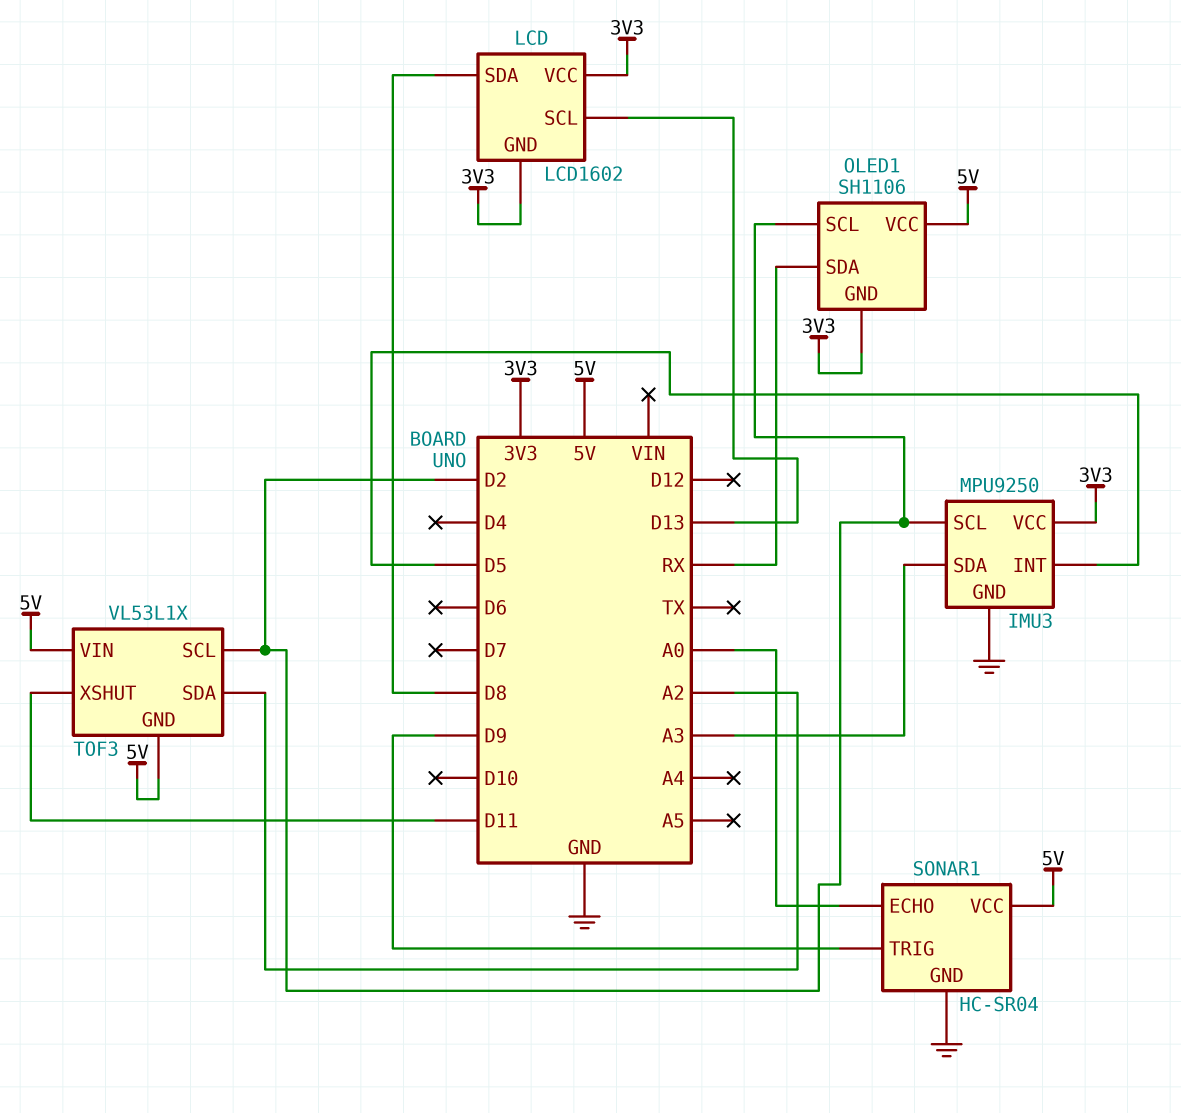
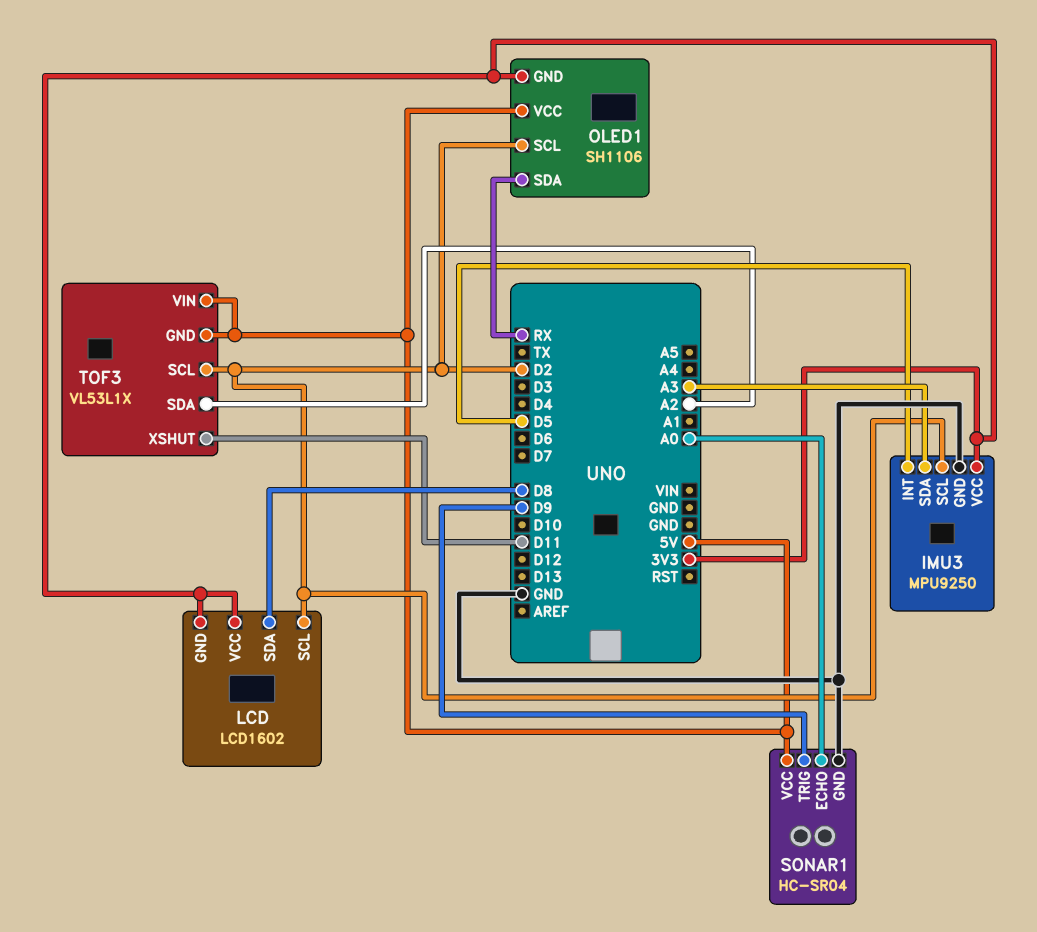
LCD pin SCL: D13 -> D2

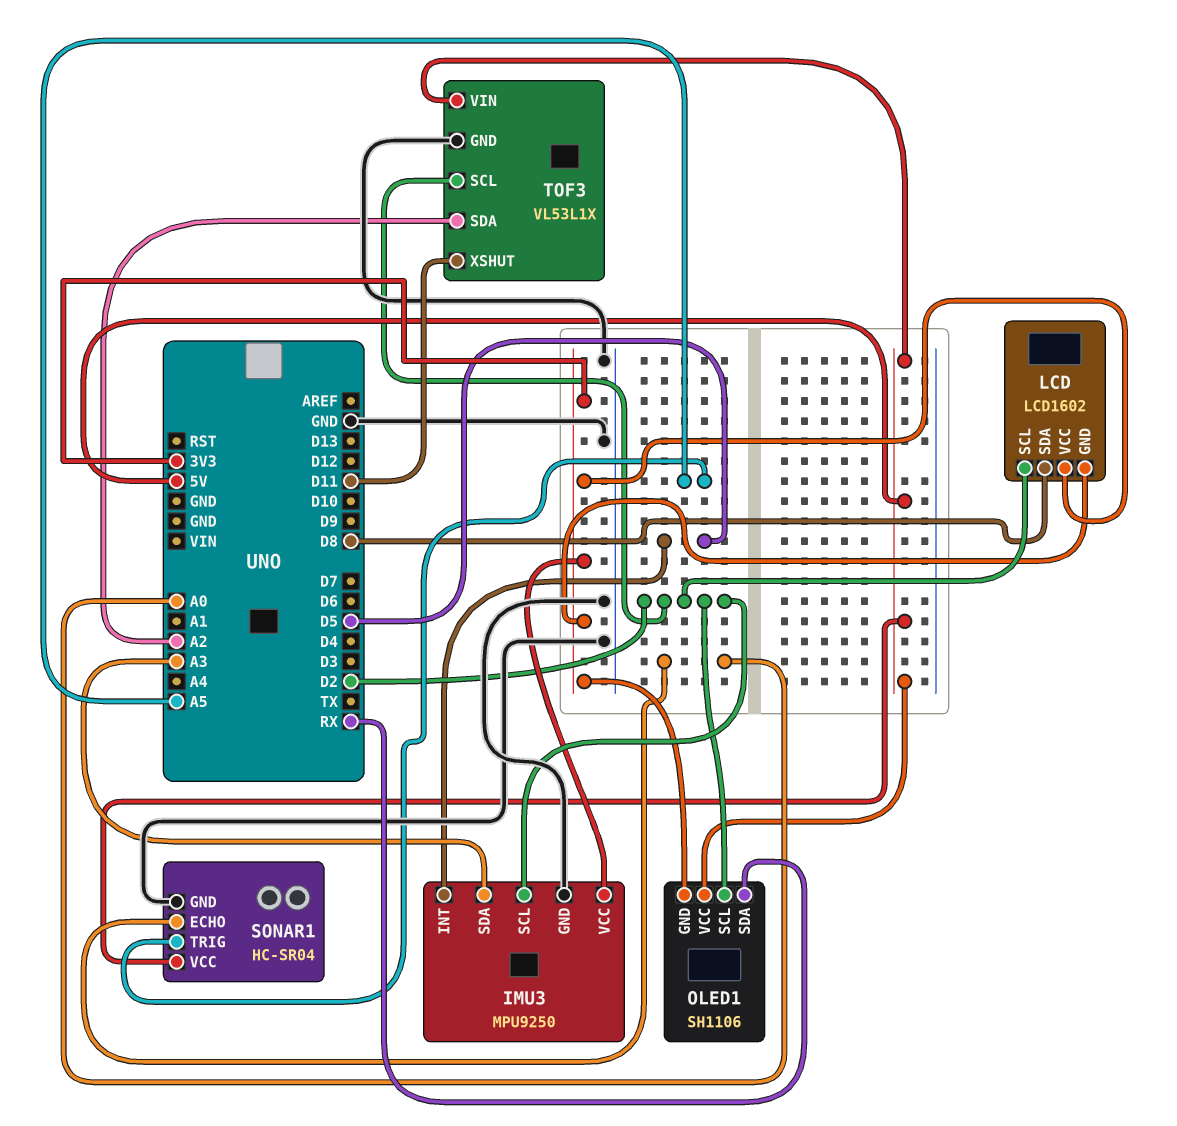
SONAR1 pin TRIG: D9 -> A5
TOF3 pin GND: 5V -> GND

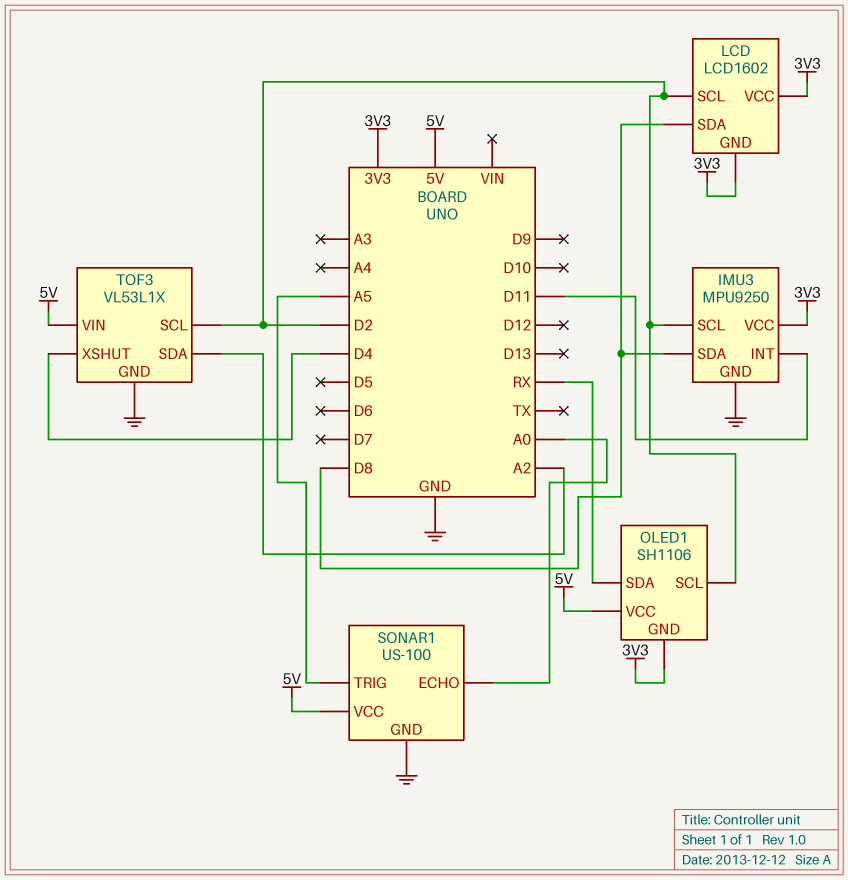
IMU3 pin INT: D5 -> D11
IMU3 pin SDA: A3 -> D8
SONAR1: HC-SR04 -> US-100
TOF3 pin XSHUT: D11 -> D4

